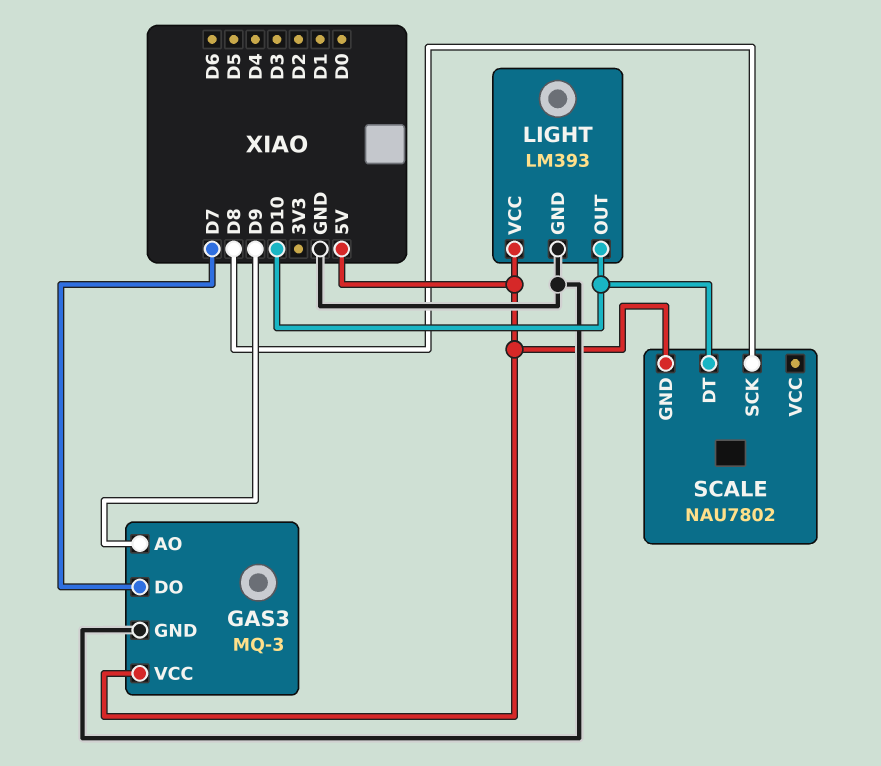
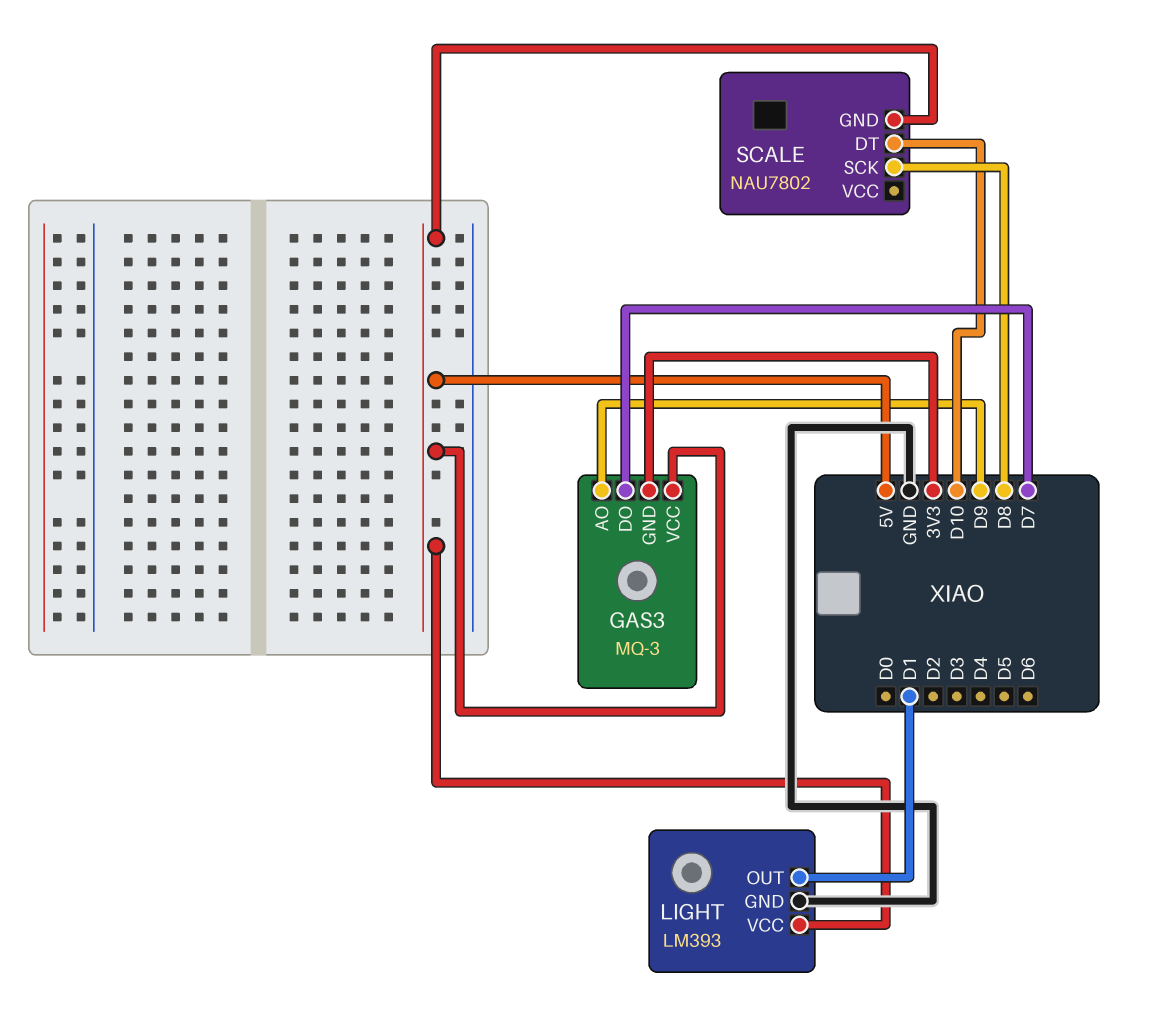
GAS3 pin GND: GND -> 3V3
LIGHT pin OUT: D10 -> D1

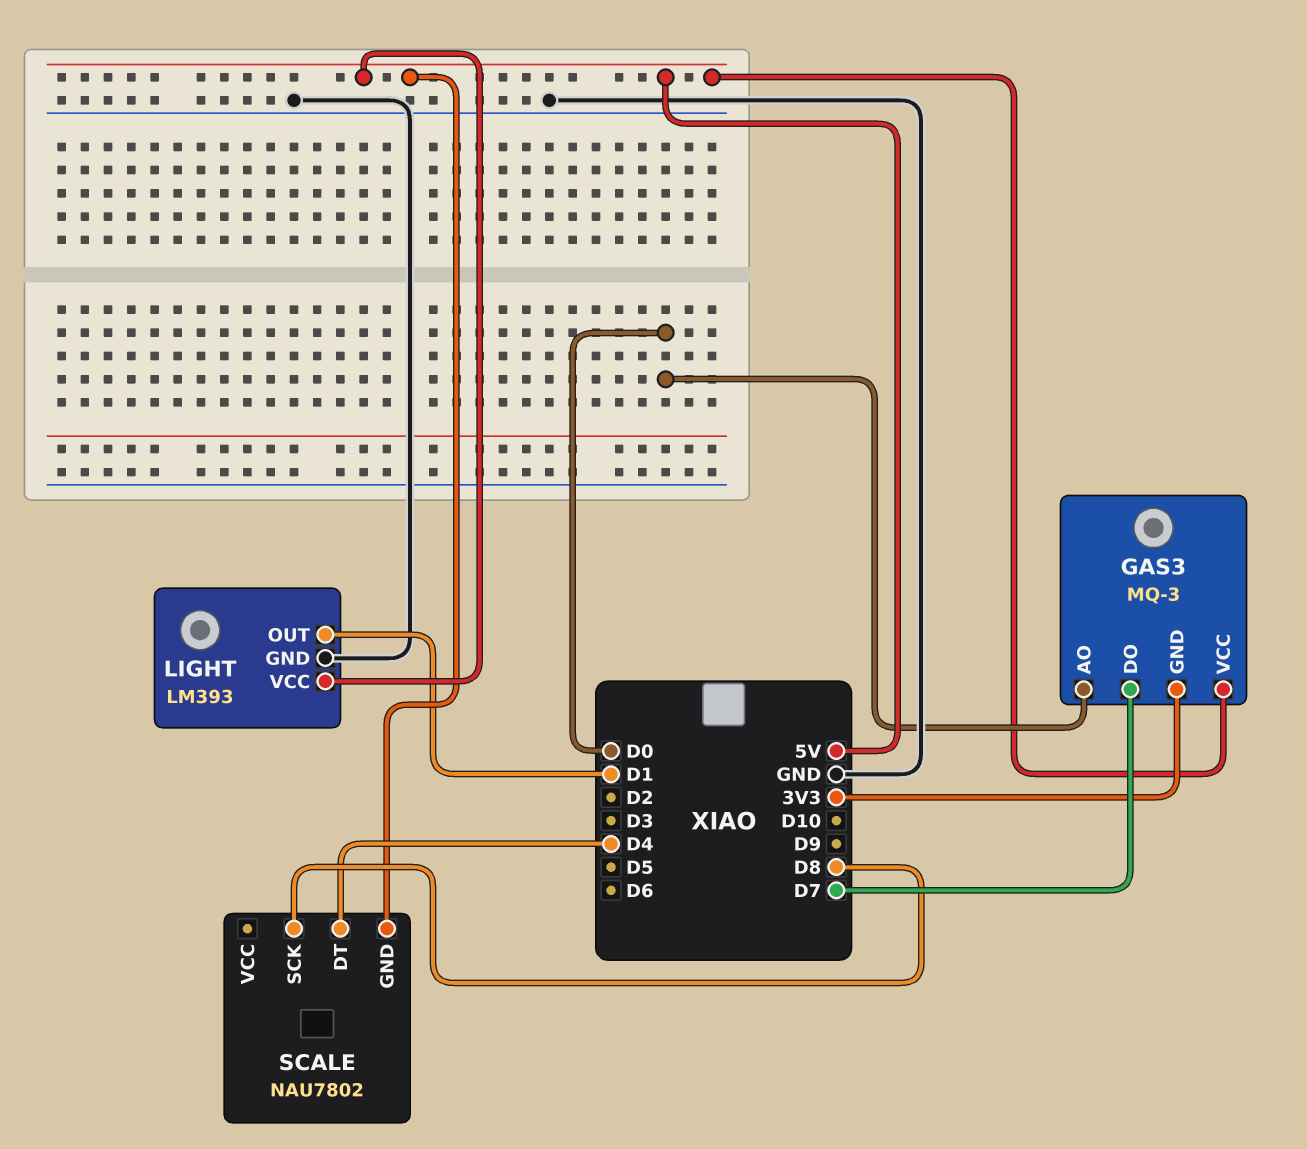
GAS3 pin AO: D9 -> D0
SCALE pin DT: D10 -> D4

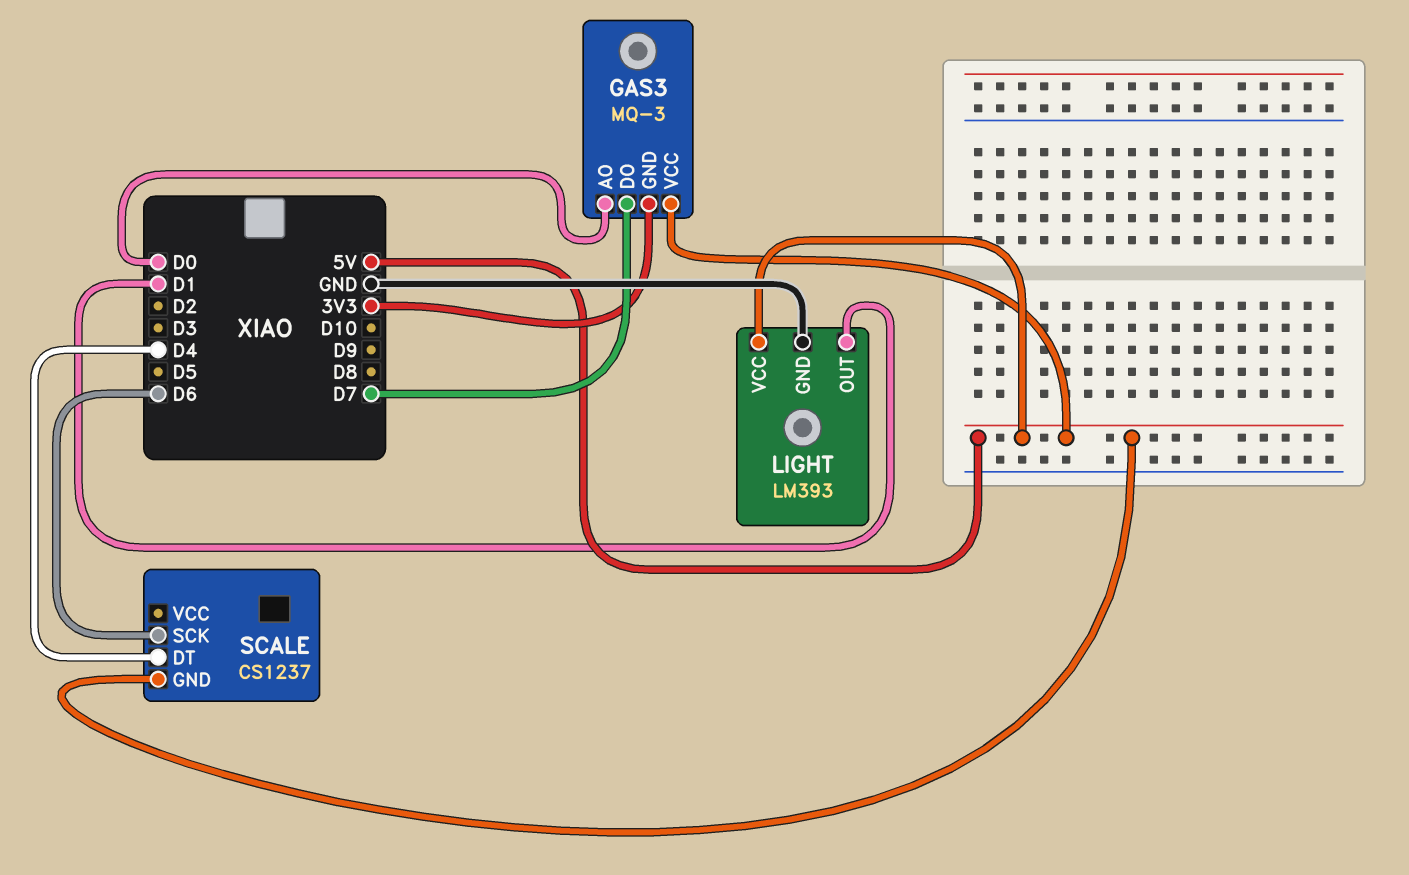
SCALE: NAU7802 -> CS1237
SCALE pin SCK: D8 -> D6

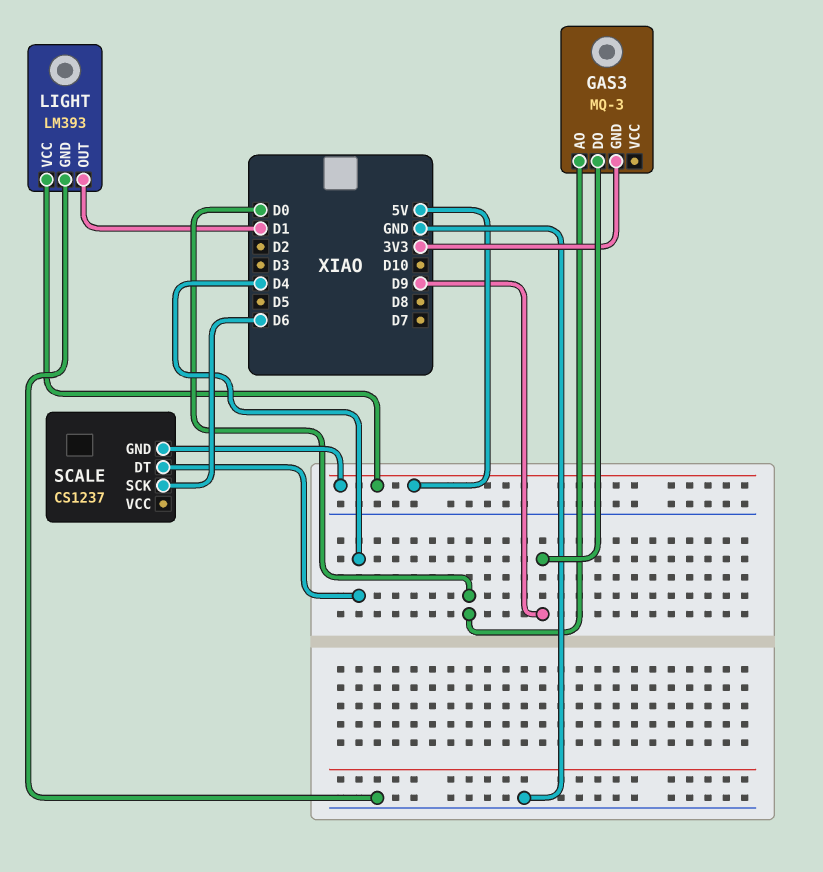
GAS3 pin DO: D7 -> D9
GAS3 pin VCC: 5V -> none

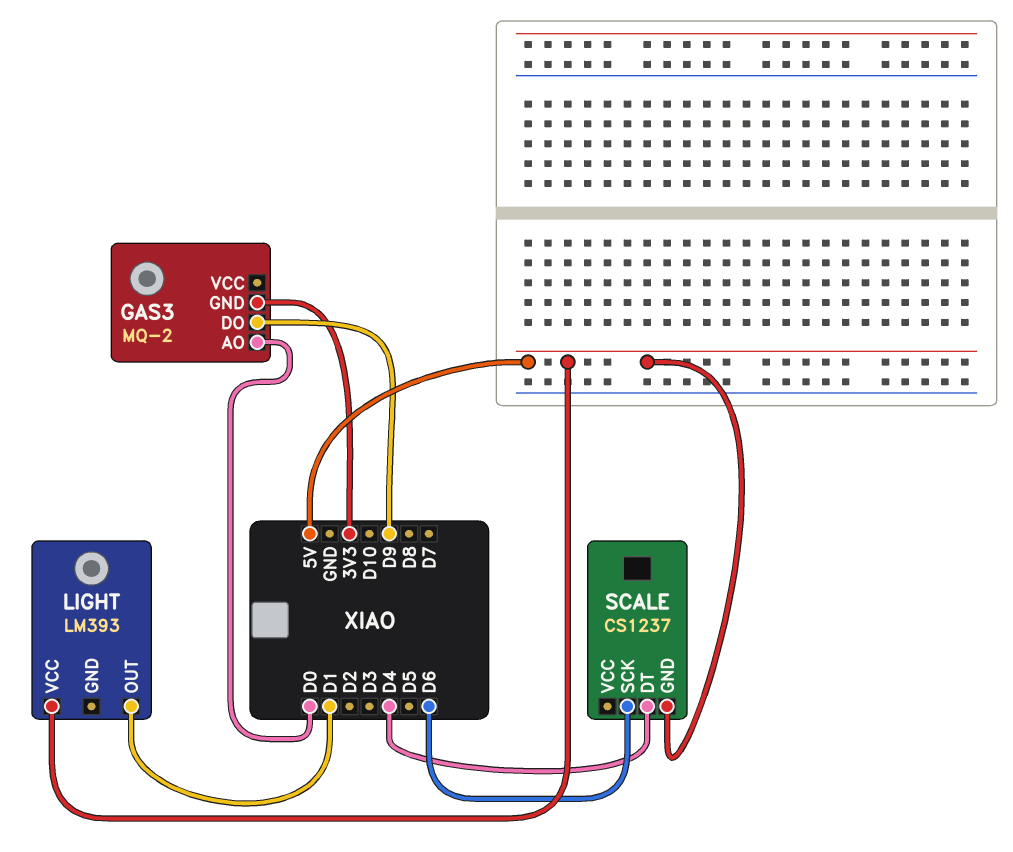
GAS3: MQ-3 -> MQ-2
LIGHT pin GND: GND -> none

